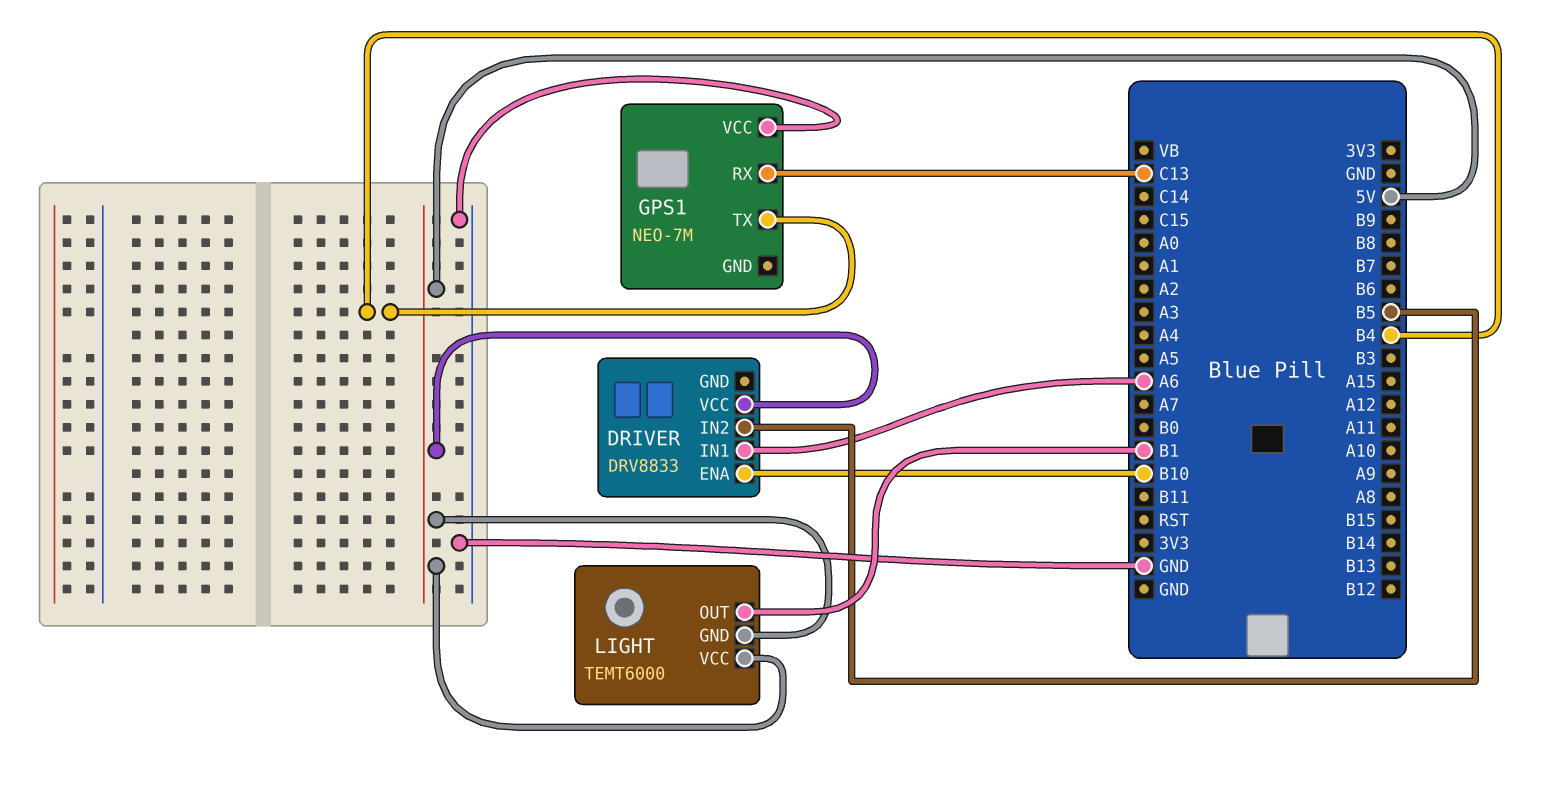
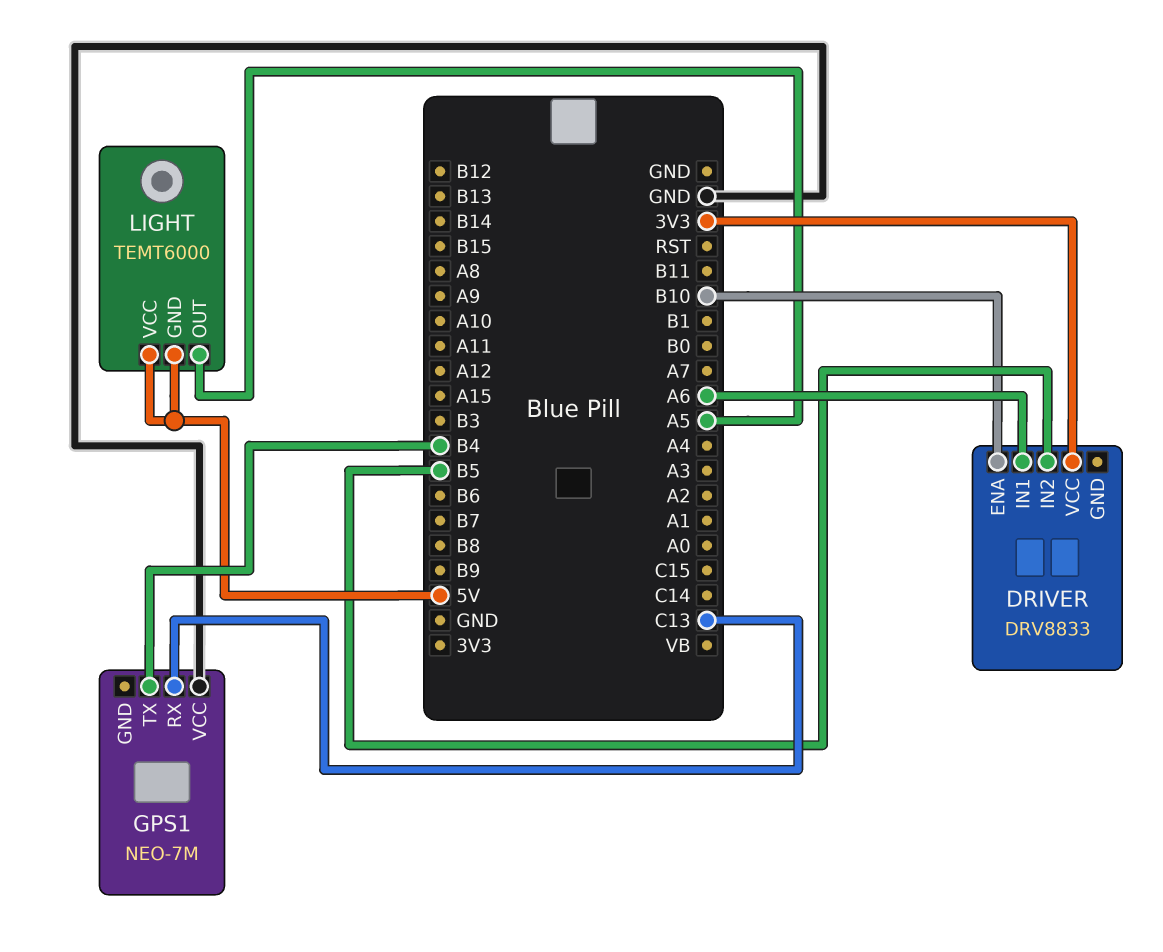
DRIVER pin VCC: 5V -> 3V3
LIGHT pin OUT: B1 -> A5

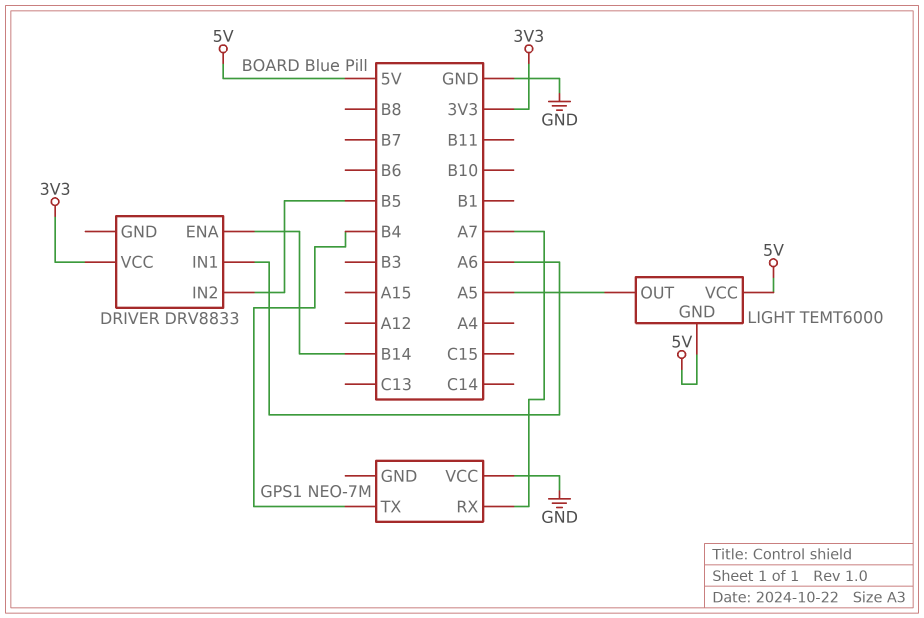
DRIVER pin ENA: B10 -> B14
GPS1 pin RX: C13 -> A7

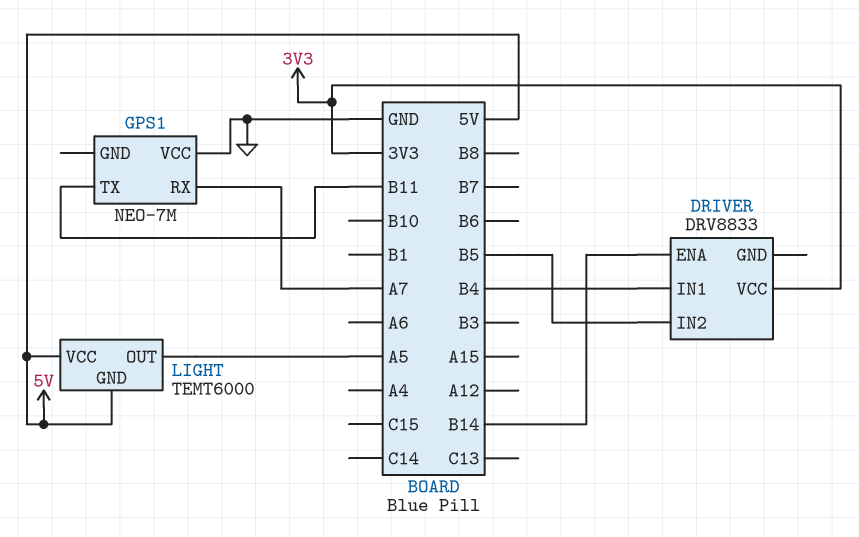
DRIVER pin IN1: A6 -> B4
GPS1 pin TX: B4 -> B11

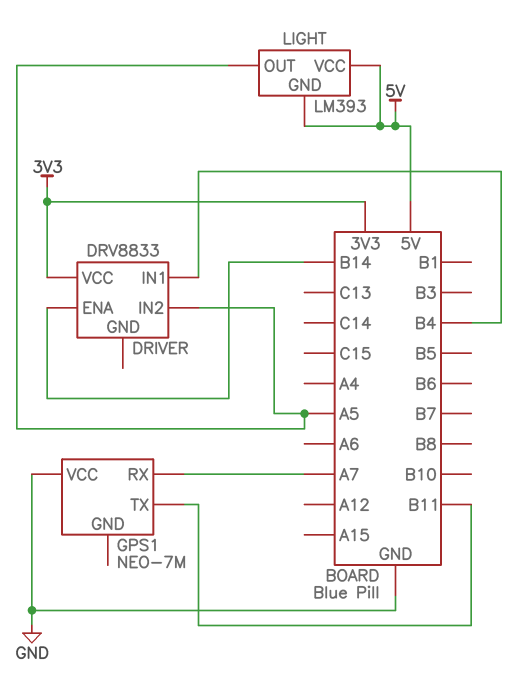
DRIVER pin IN2: B5 -> A5
LIGHT: TEMT6000 -> LM393

